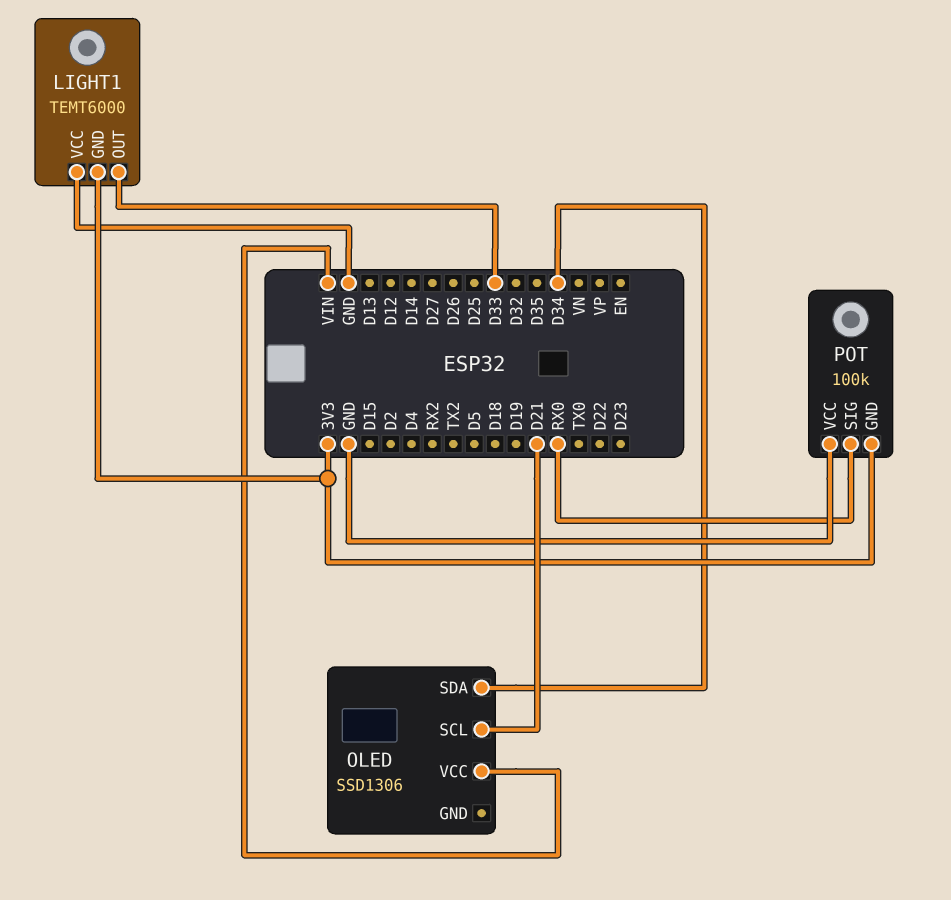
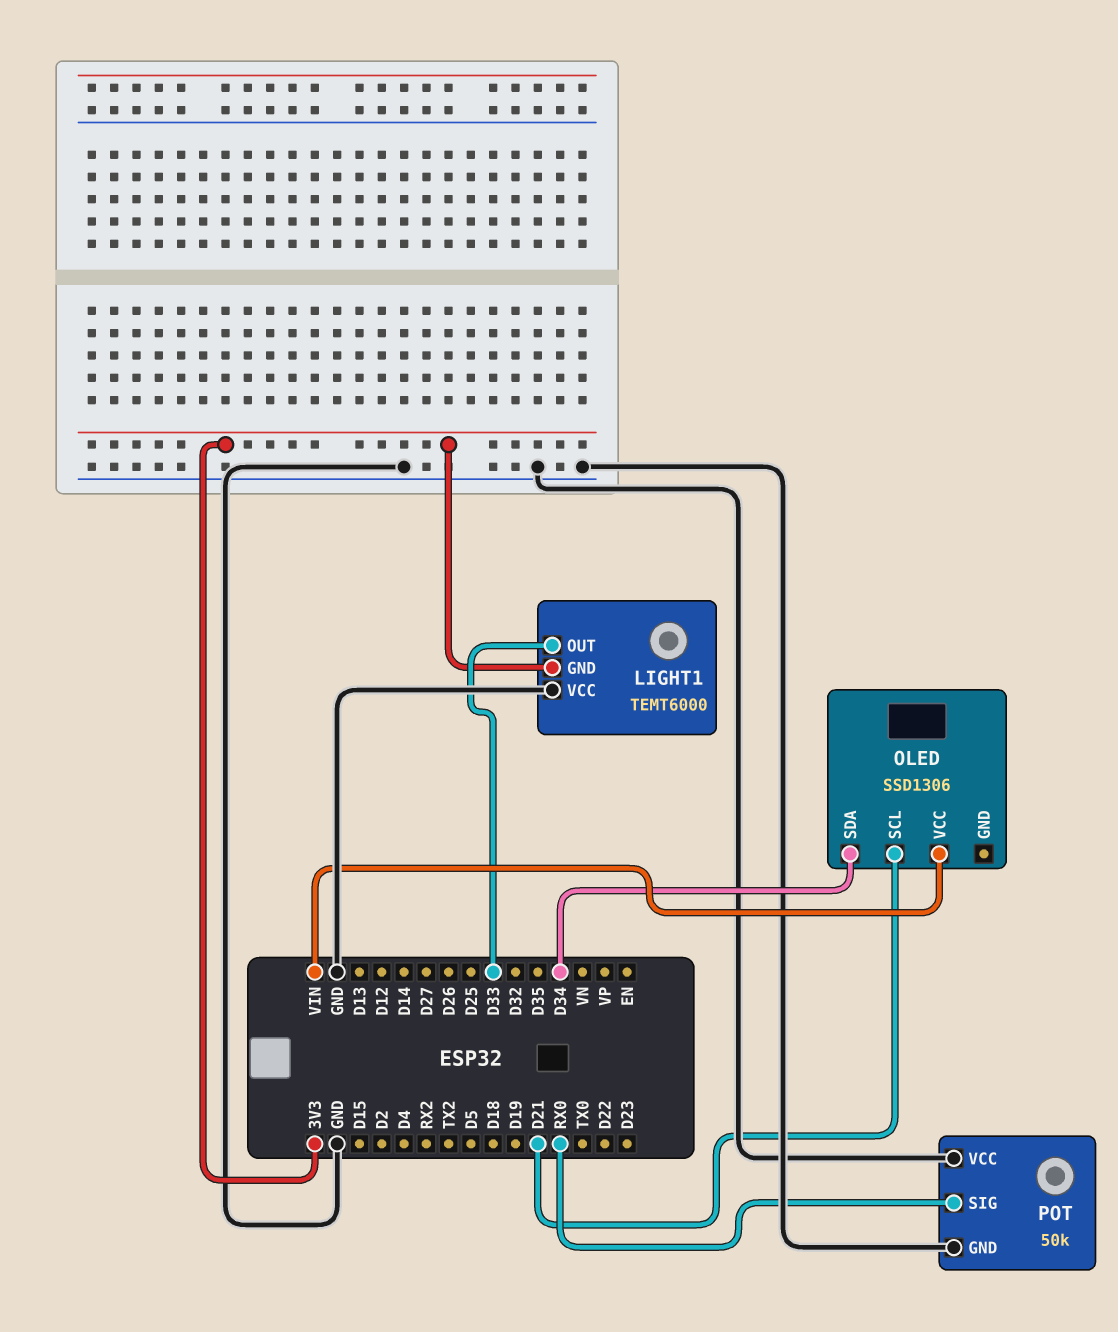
POT: 100k -> 50k
POT pin GND: 3V3 -> GND

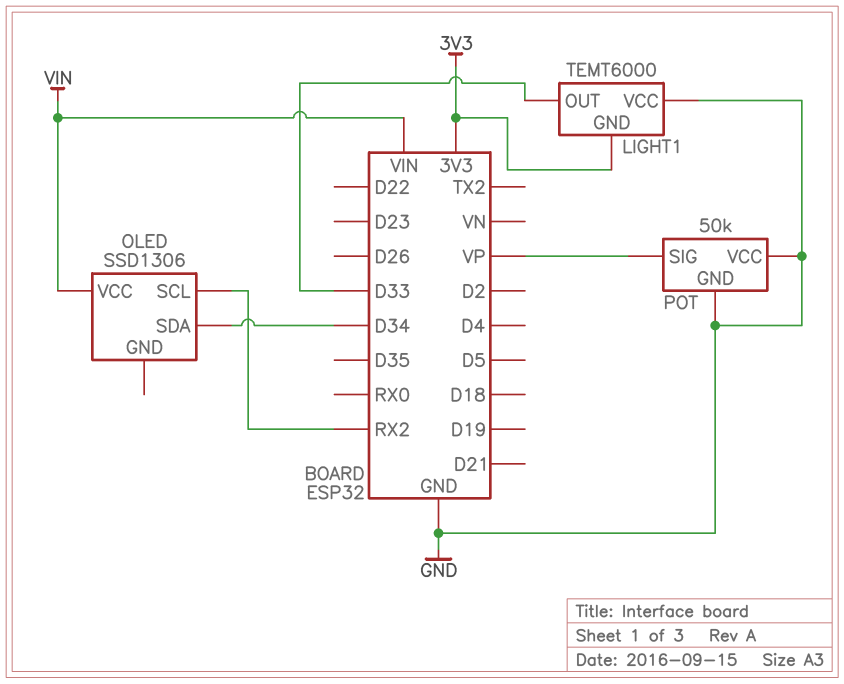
OLED pin SCL: D21 -> RX2
POT pin SIG: RX0 -> VP

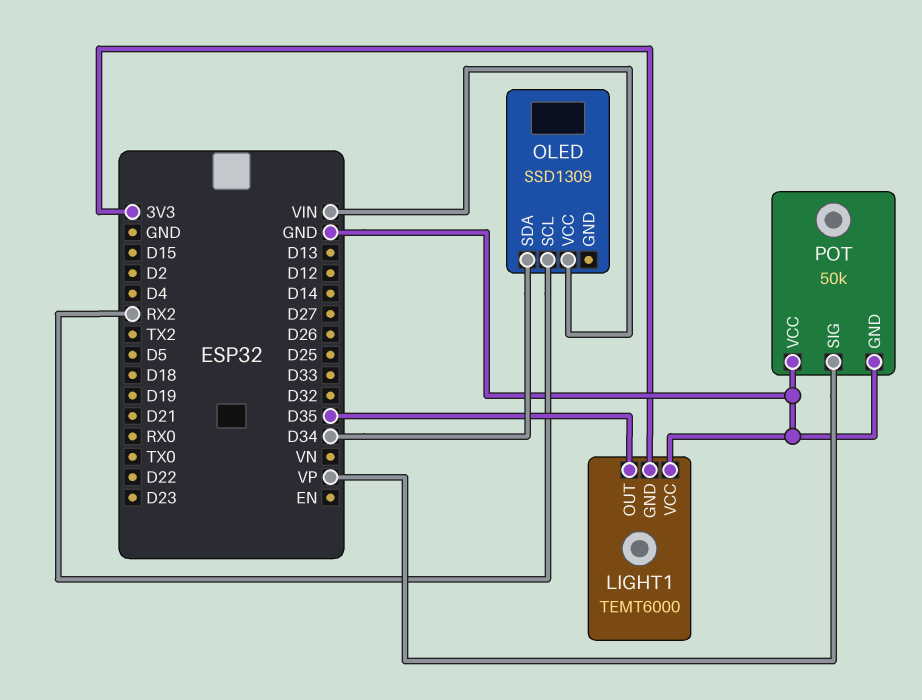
LIGHT1 pin OUT: D33 -> D35
OLED: SSD1306 -> SSD1309

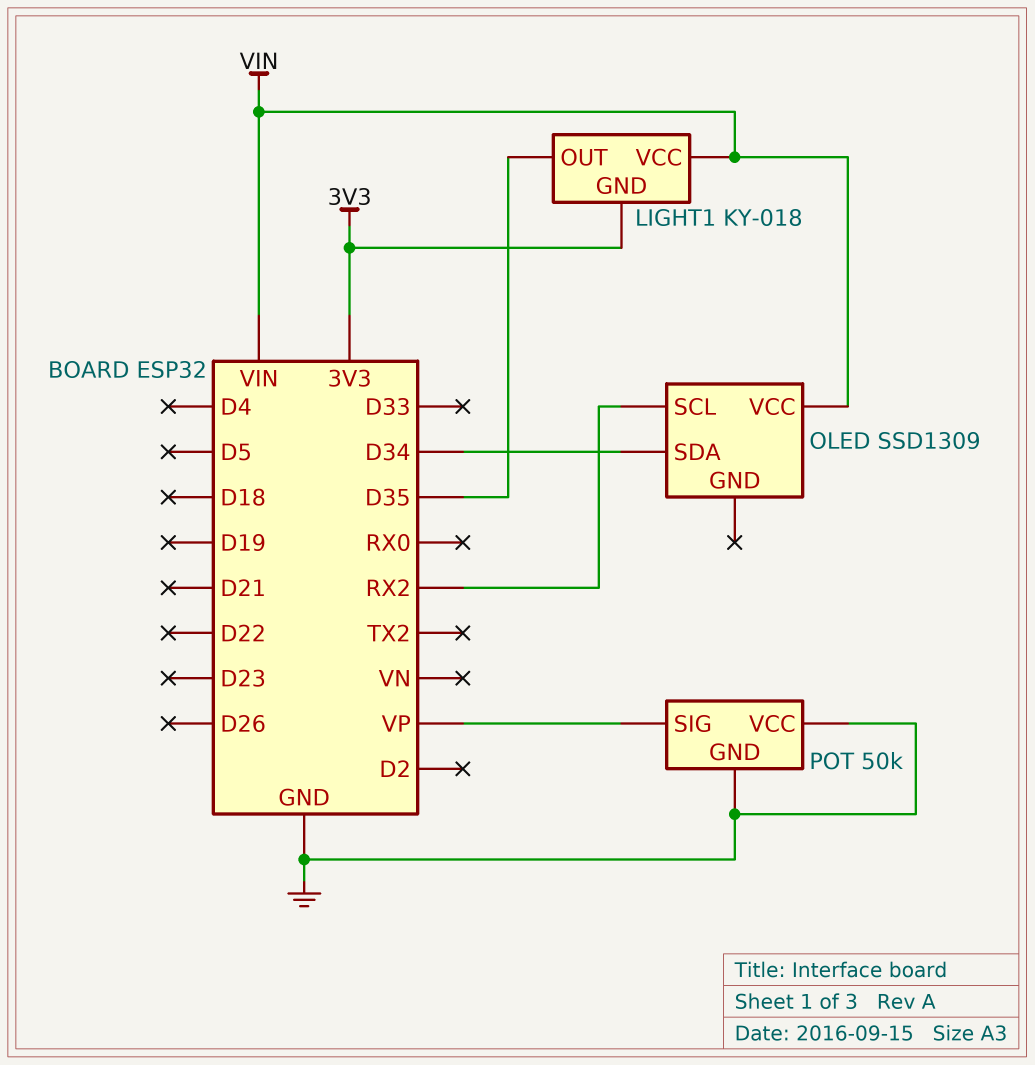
LIGHT1: TEMT6000 -> KY-018
LIGHT1 pin VCC: GND -> VIN

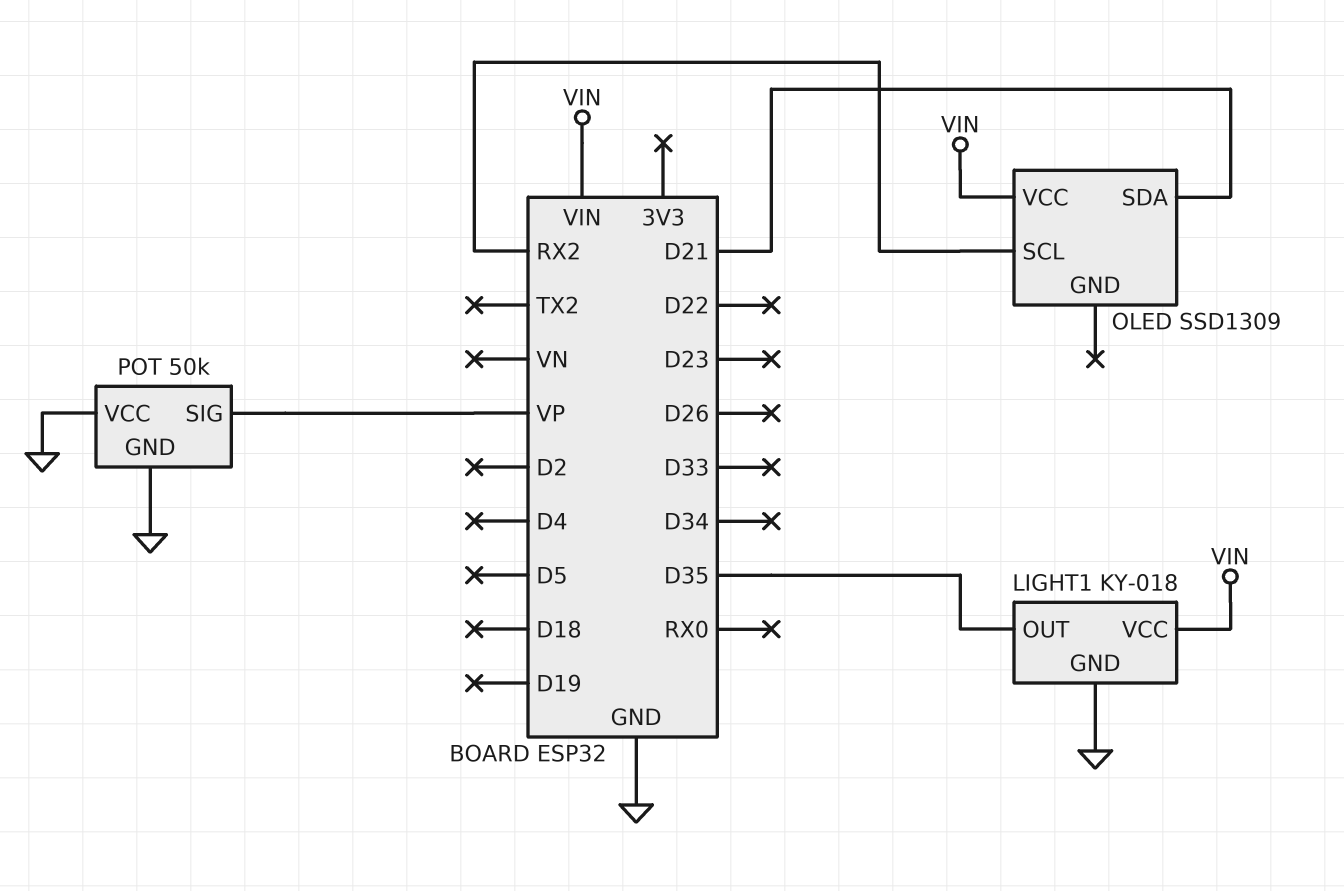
LIGHT1 pin GND: 3V3 -> GND
OLED pin SDA: D34 -> D21

